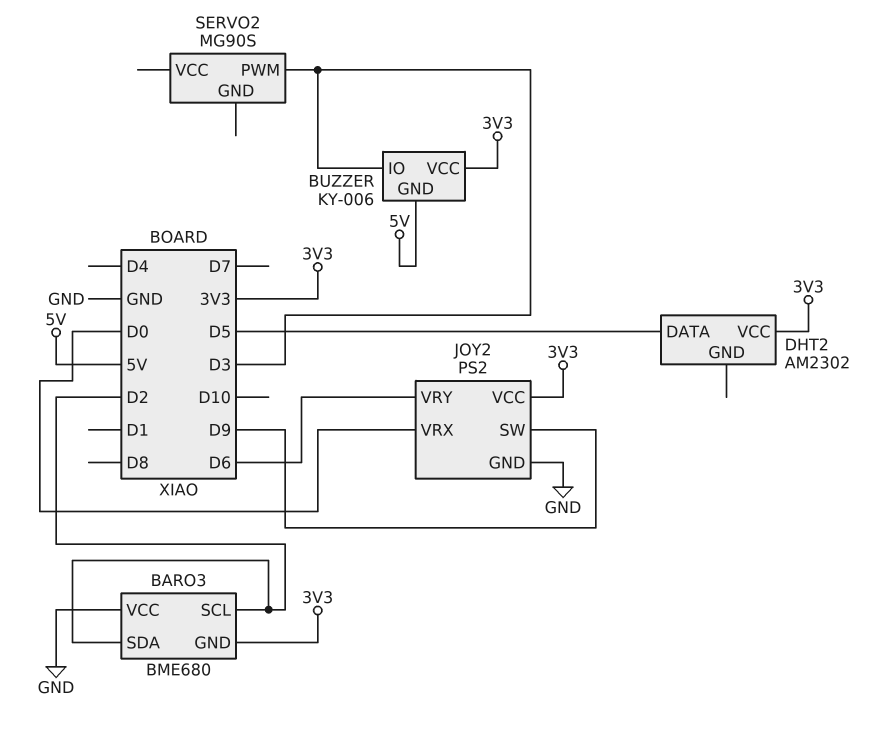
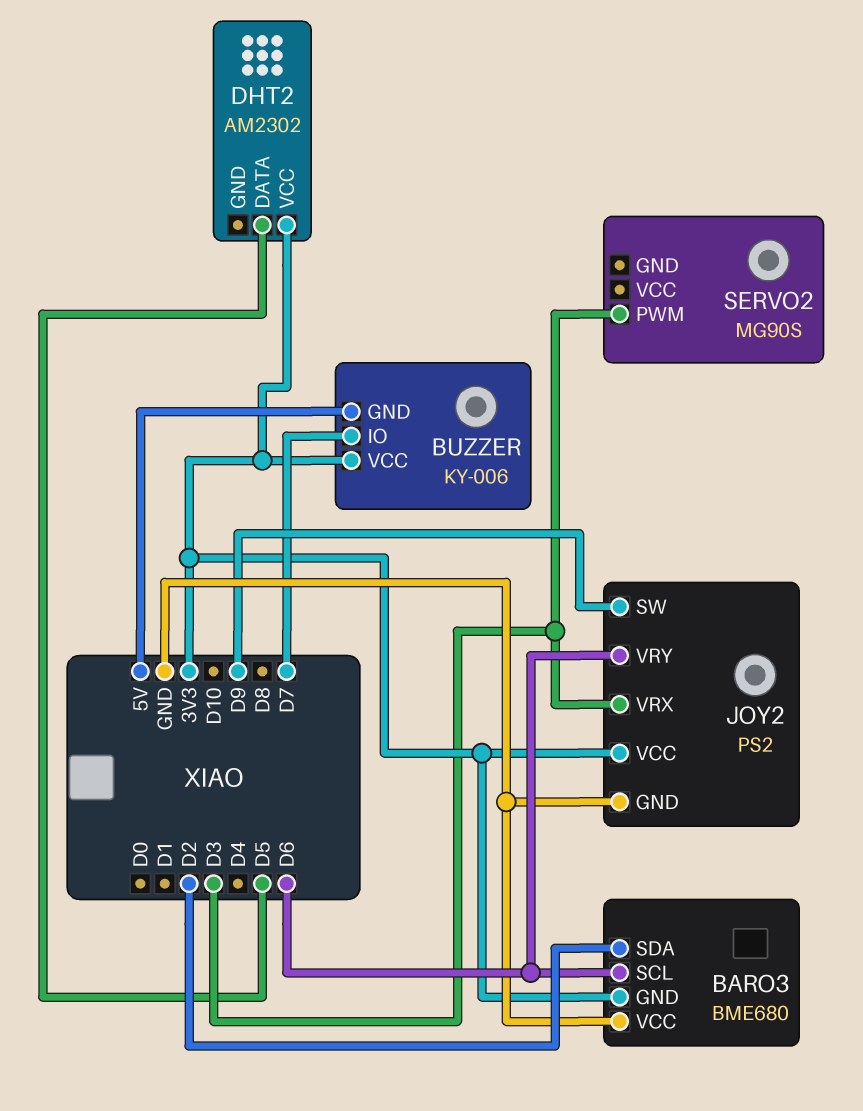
BARO3 pin SCL: D2 -> D6
BUZZER pin IO: D3 -> D7
JOY2 pin VRX: D0 -> D3

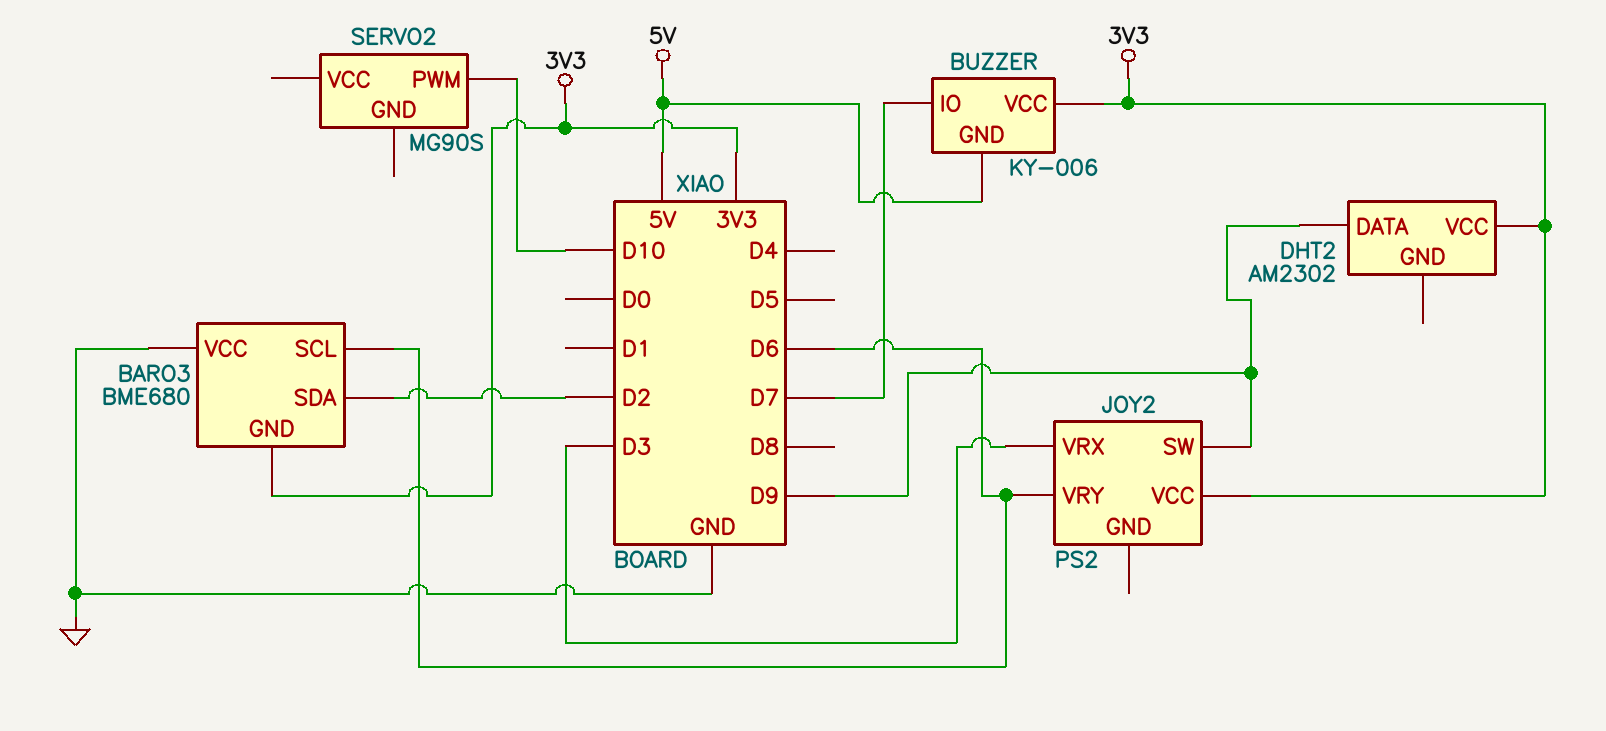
DHT2 pin DATA: D5 -> D9
JOY2 pin GND: GND -> none
SERVO2 pin PWM: D3 -> D10

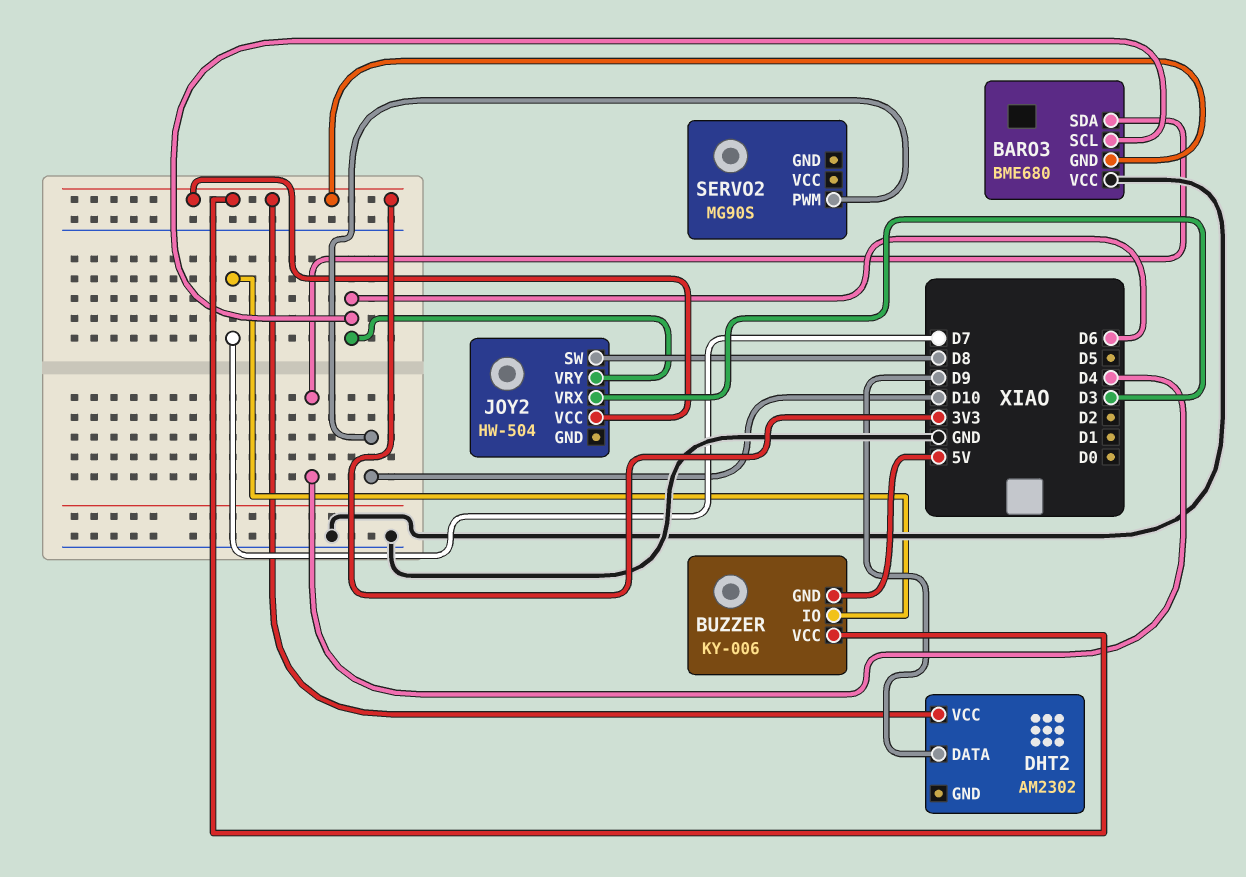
BARO3 pin SDA: D2 -> D4
JOY2: PS2 -> HW-504
JOY2 pin SW: D9 -> D8

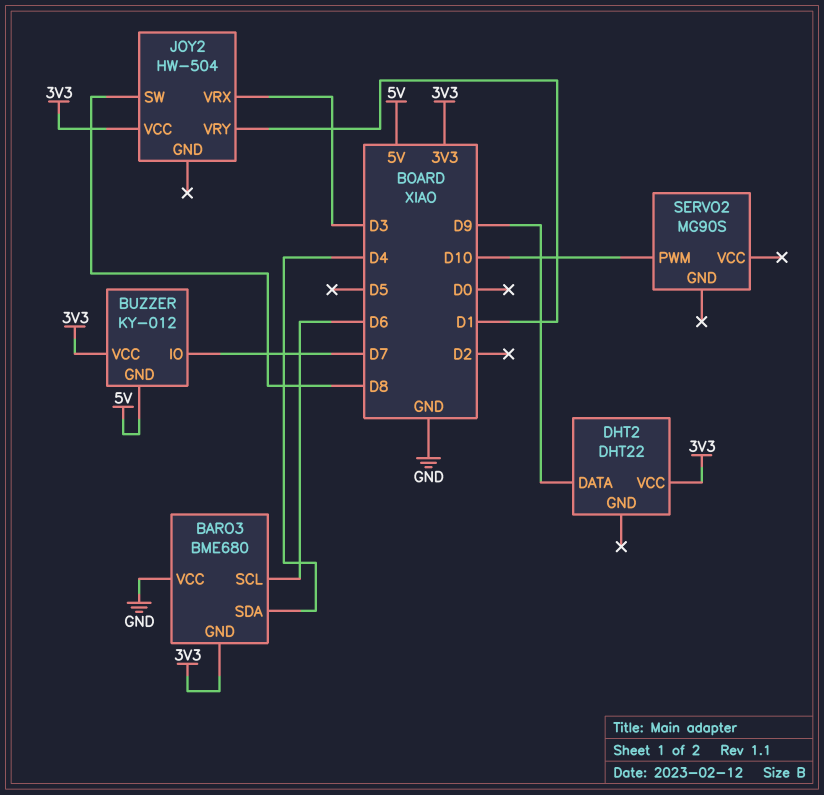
BUZZER: KY-006 -> KY-012
DHT2: AM2302 -> DHT22
JOY2 pin VRY: D6 -> D1

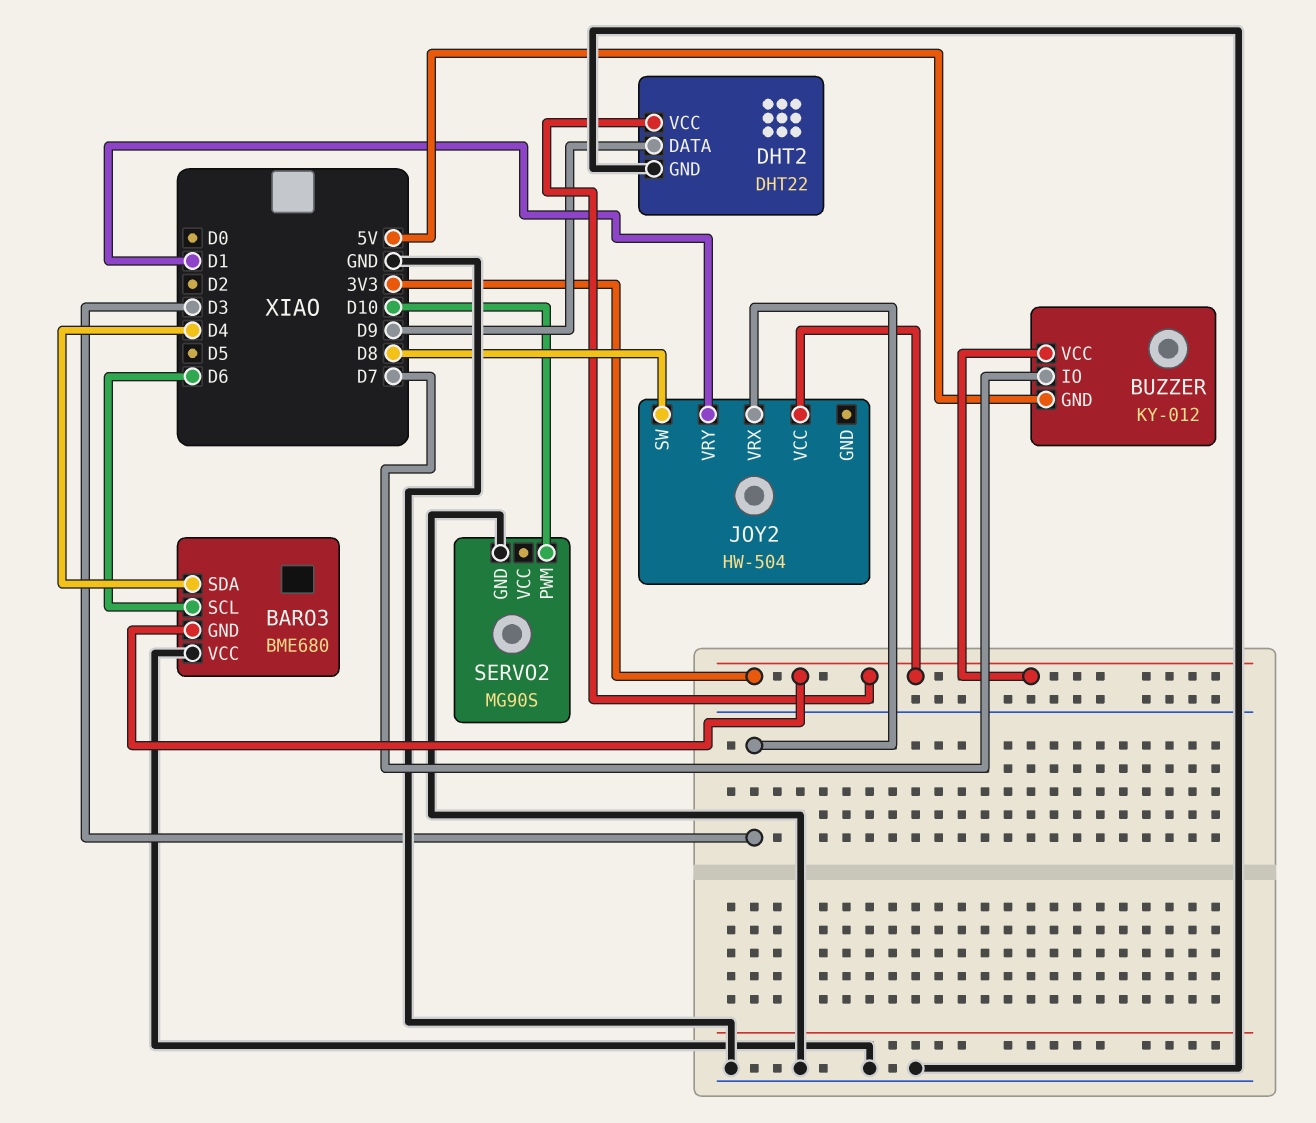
DHT2 pin GND: none -> GND
SERVO2 pin GND: none -> GND

